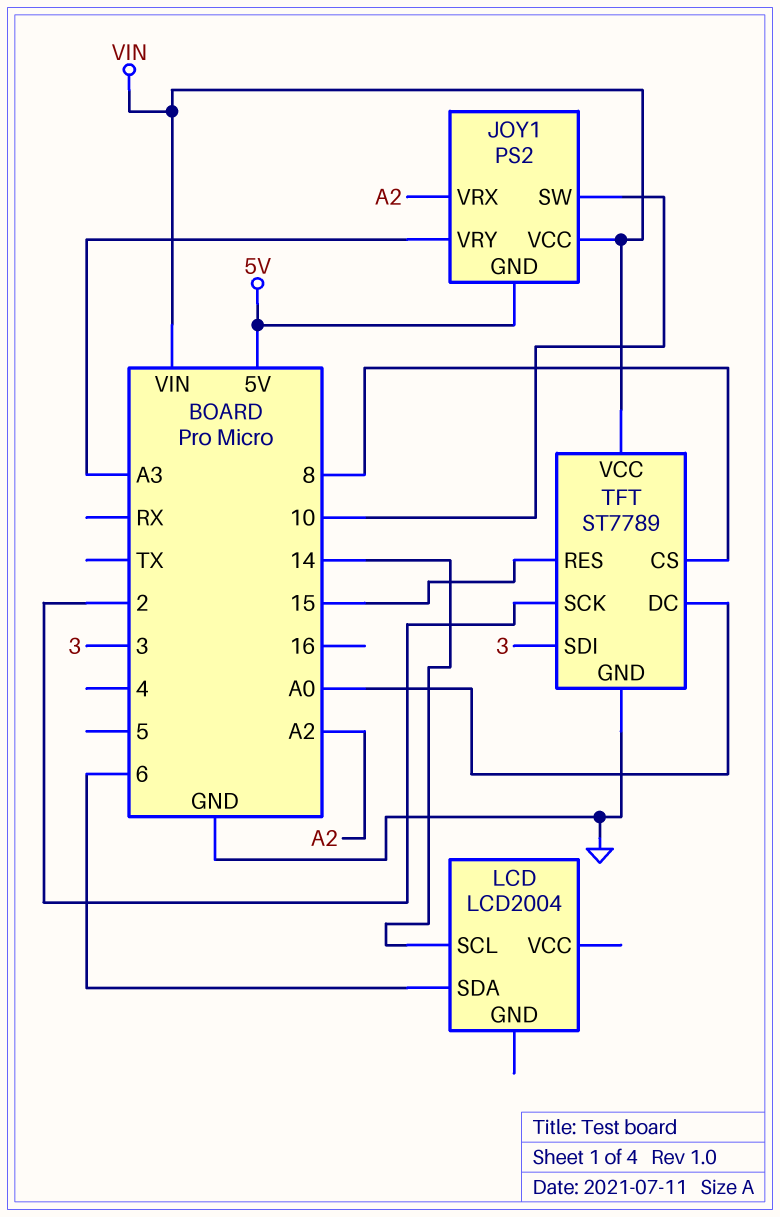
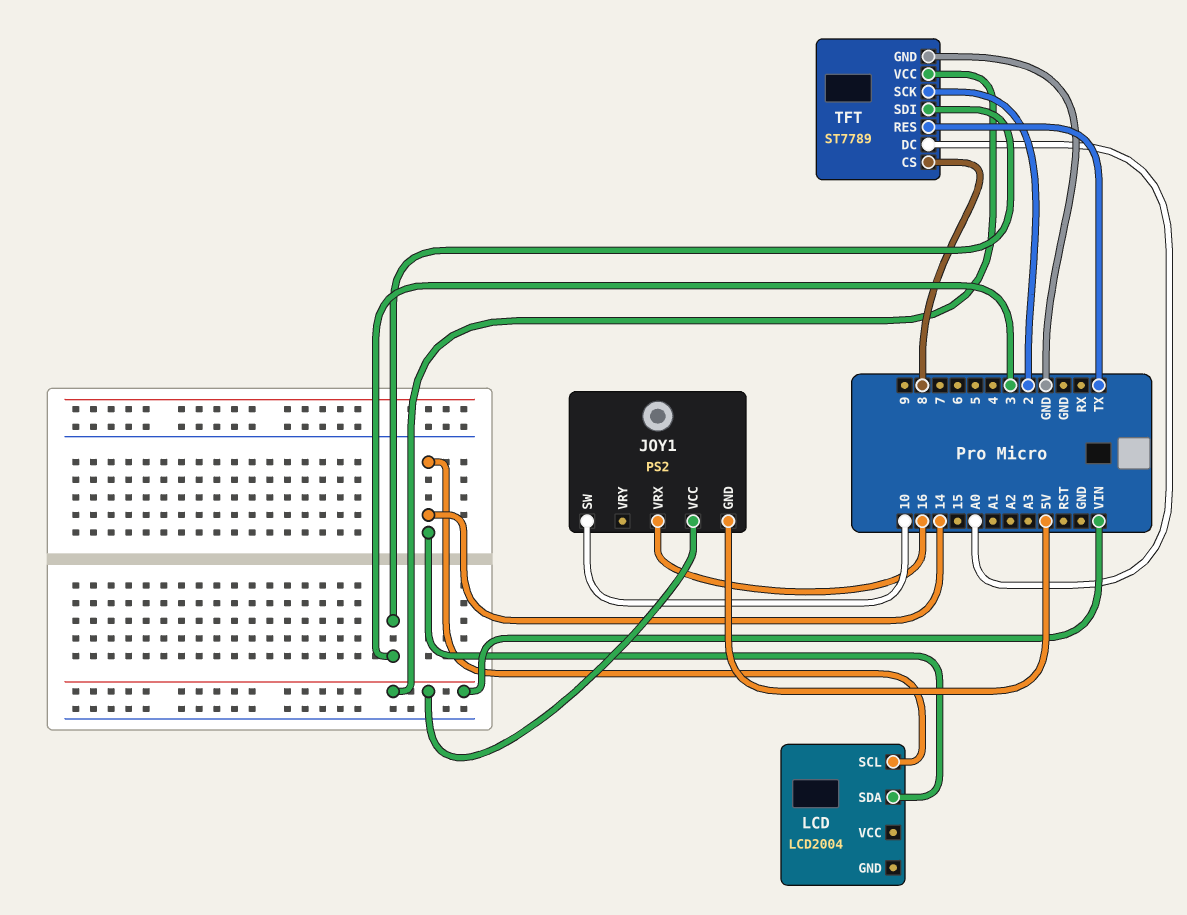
JOY1 pin VRX: A2 -> 16
JOY1 pin VRY: A3 -> none
LCD pin SDA: 6 -> 14
TFT pin RES: 15 -> TX

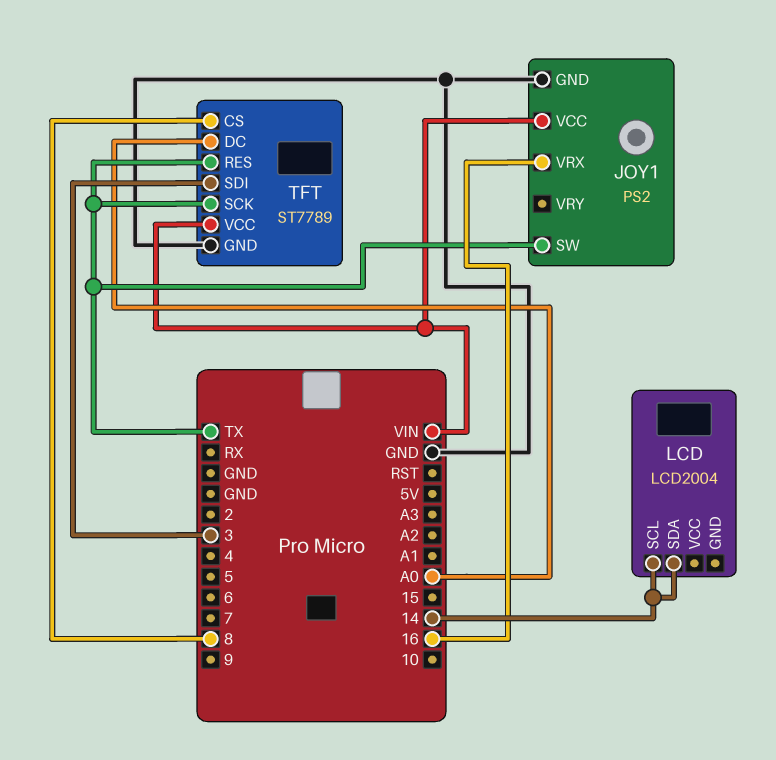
JOY1 pin GND: 5V -> GND
JOY1 pin SW: 10 -> TX
TFT pin SCK: 2 -> TX

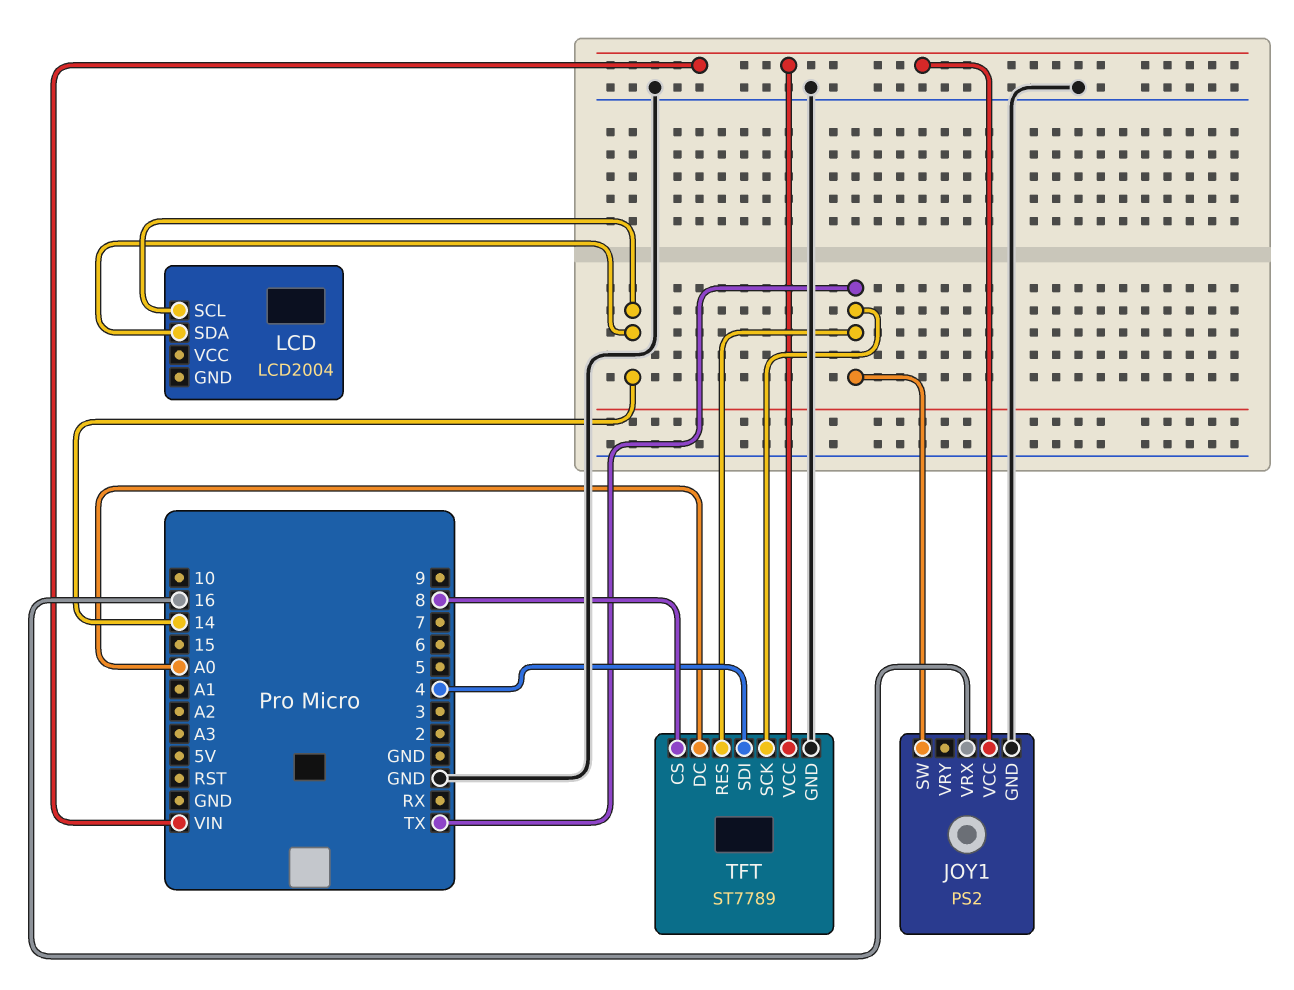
TFT pin SDI: 3 -> 4

